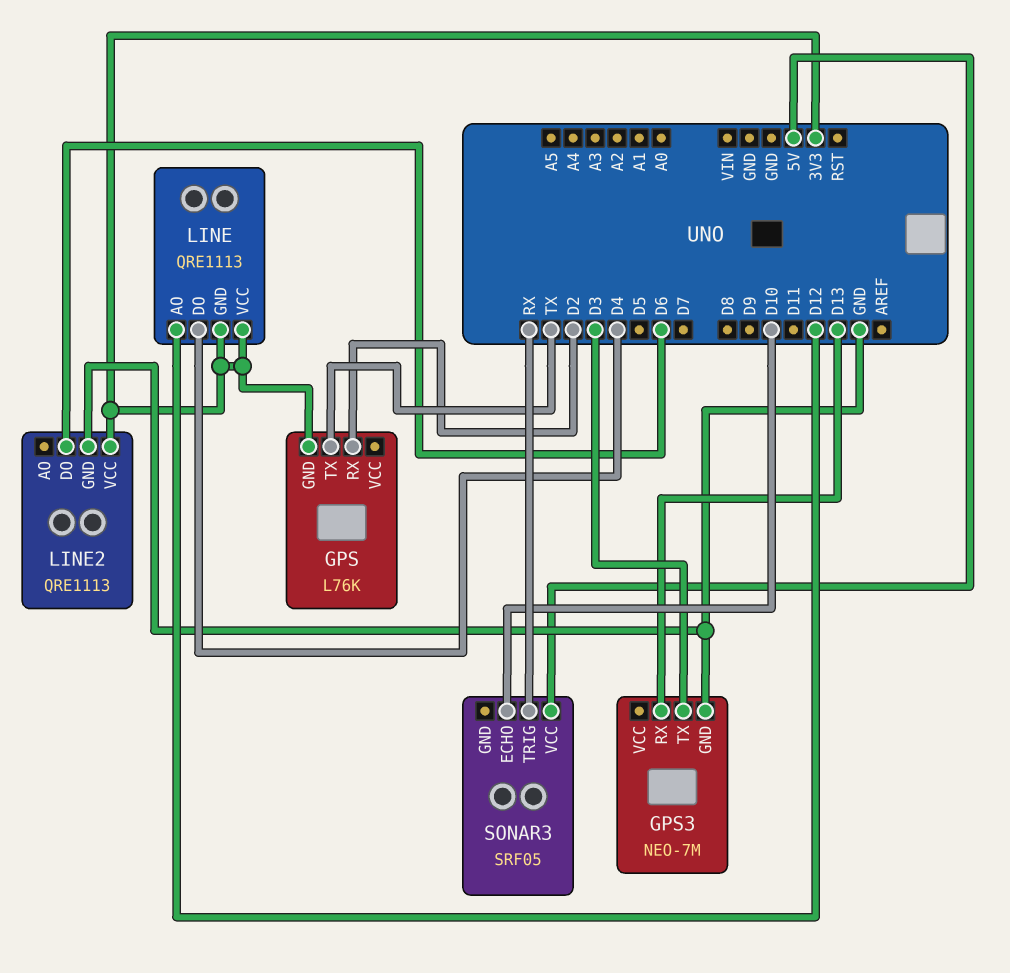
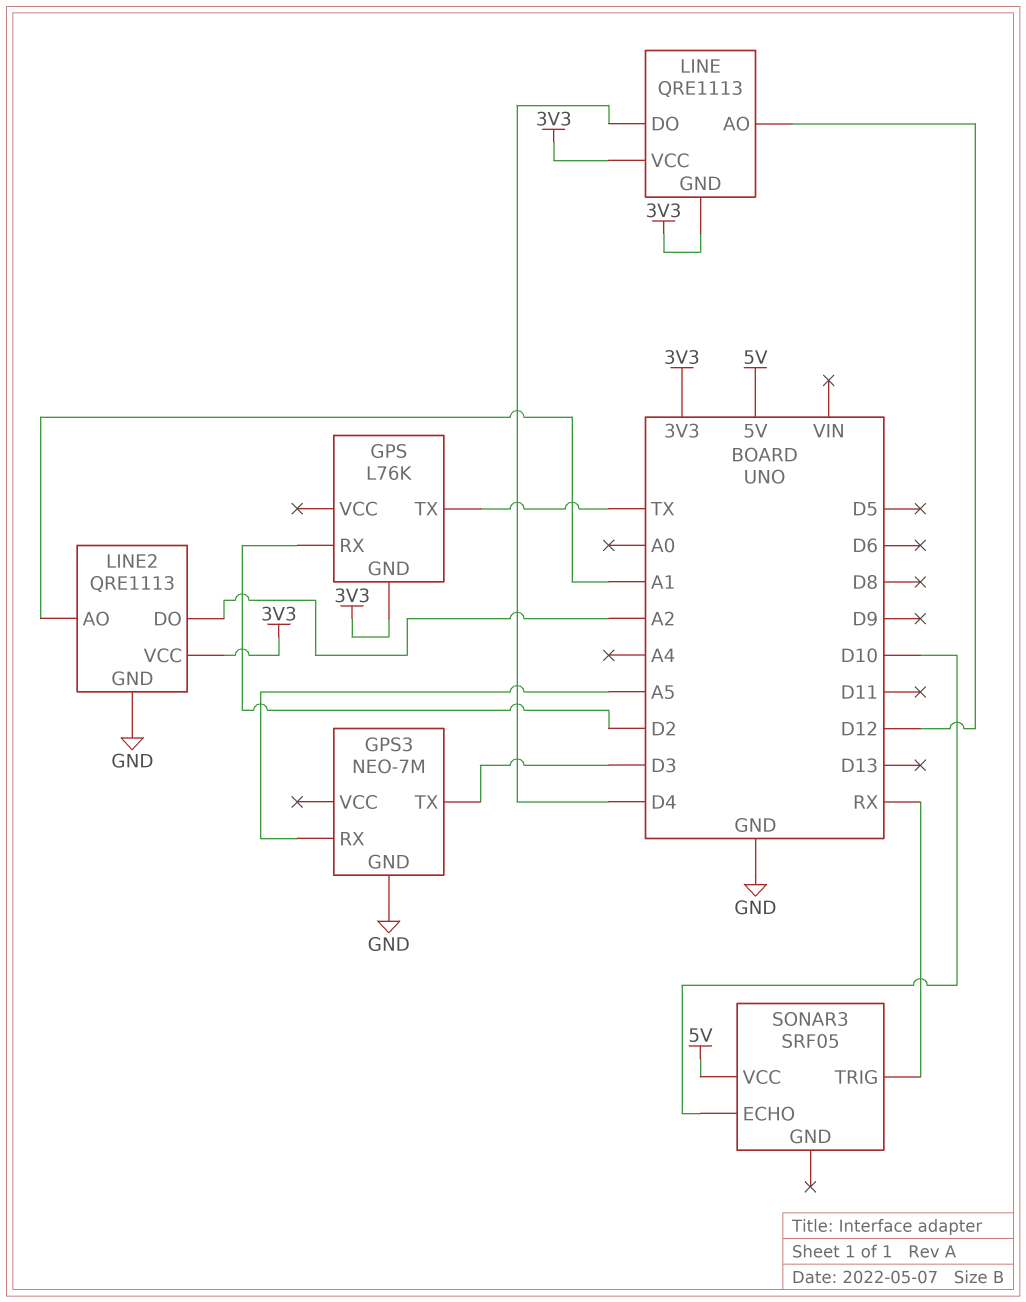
GPS3 pin RX: D13 -> A5
LINE2 pin AO: none -> A1
LINE2 pin DO: D6 -> A2

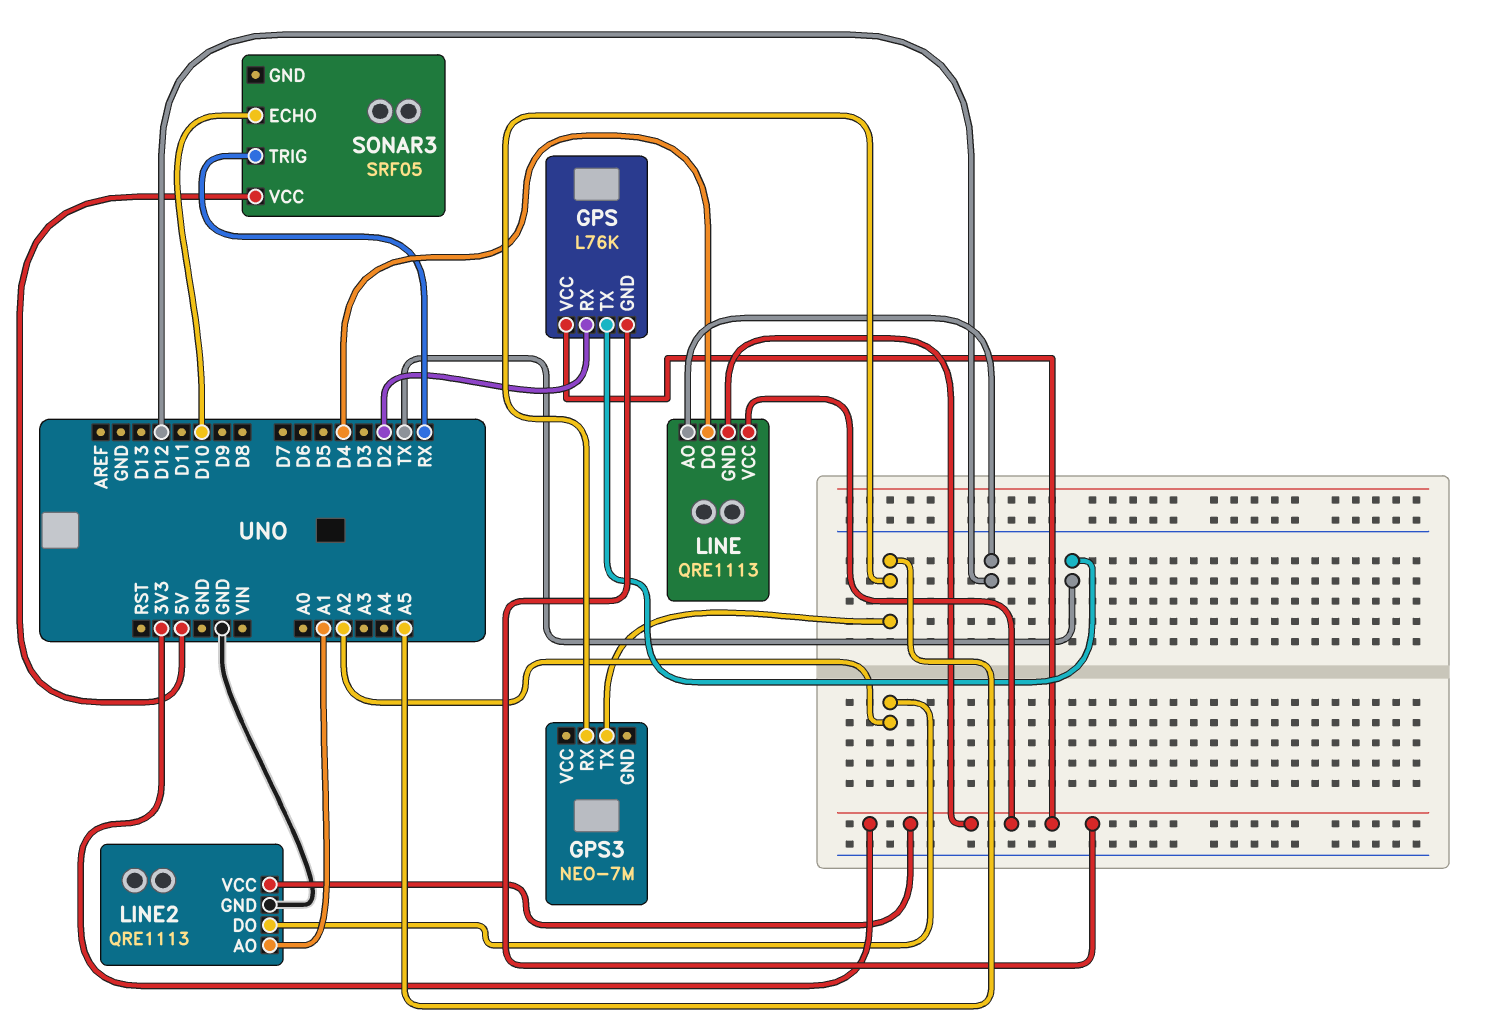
GPS pin VCC: none -> 3V3
GPS3 pin GND: GND -> none
GPS3 pin TX: D3 -> A5

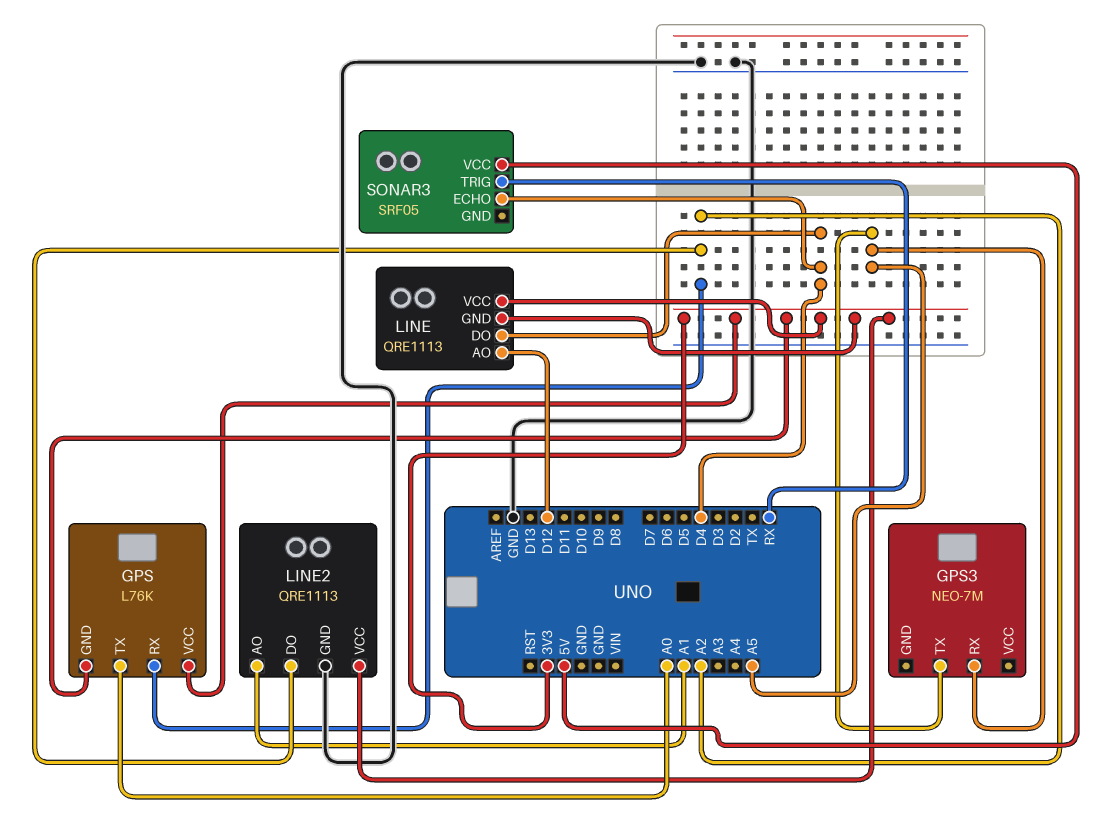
GPS pin RX: D2 -> A2
GPS pin TX: TX -> A0
SONAR3 pin ECHO: D10 -> D4

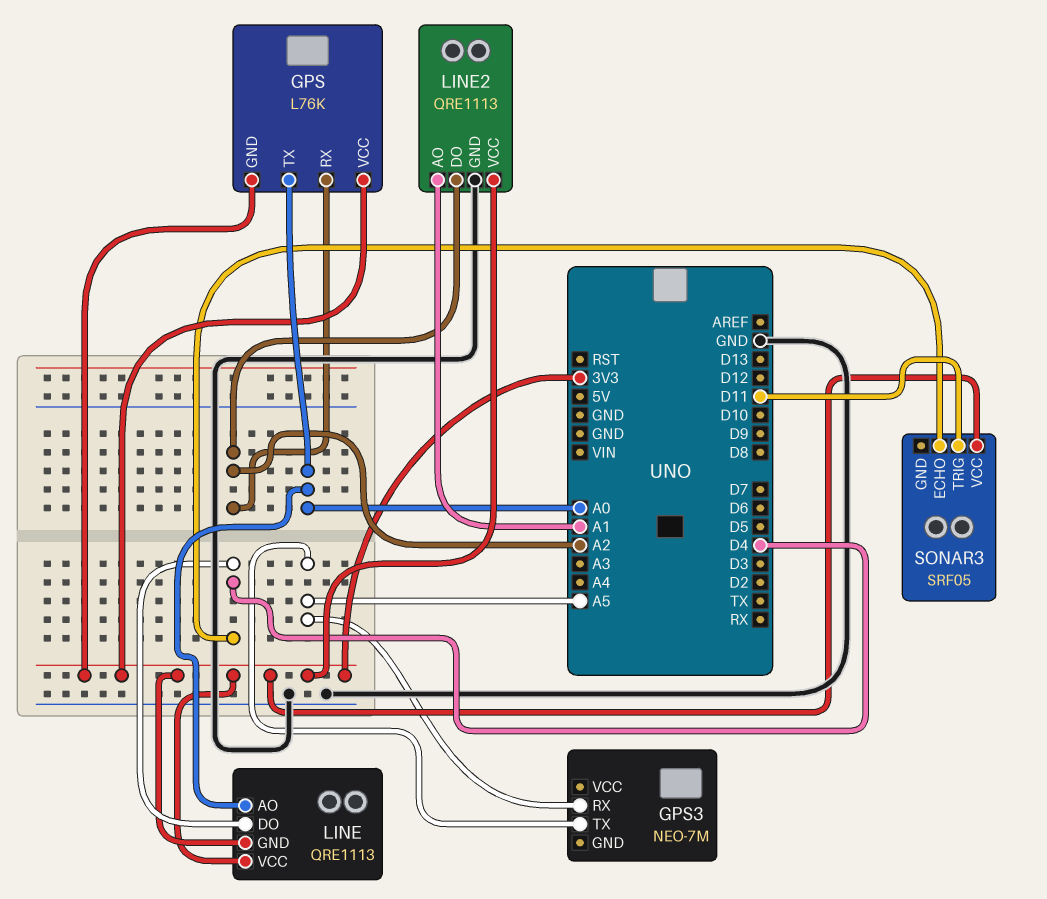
LINE pin AO: D12 -> A0
SONAR3 pin TRIG: RX -> D11
SONAR3 pin VCC: 5V -> 3V3

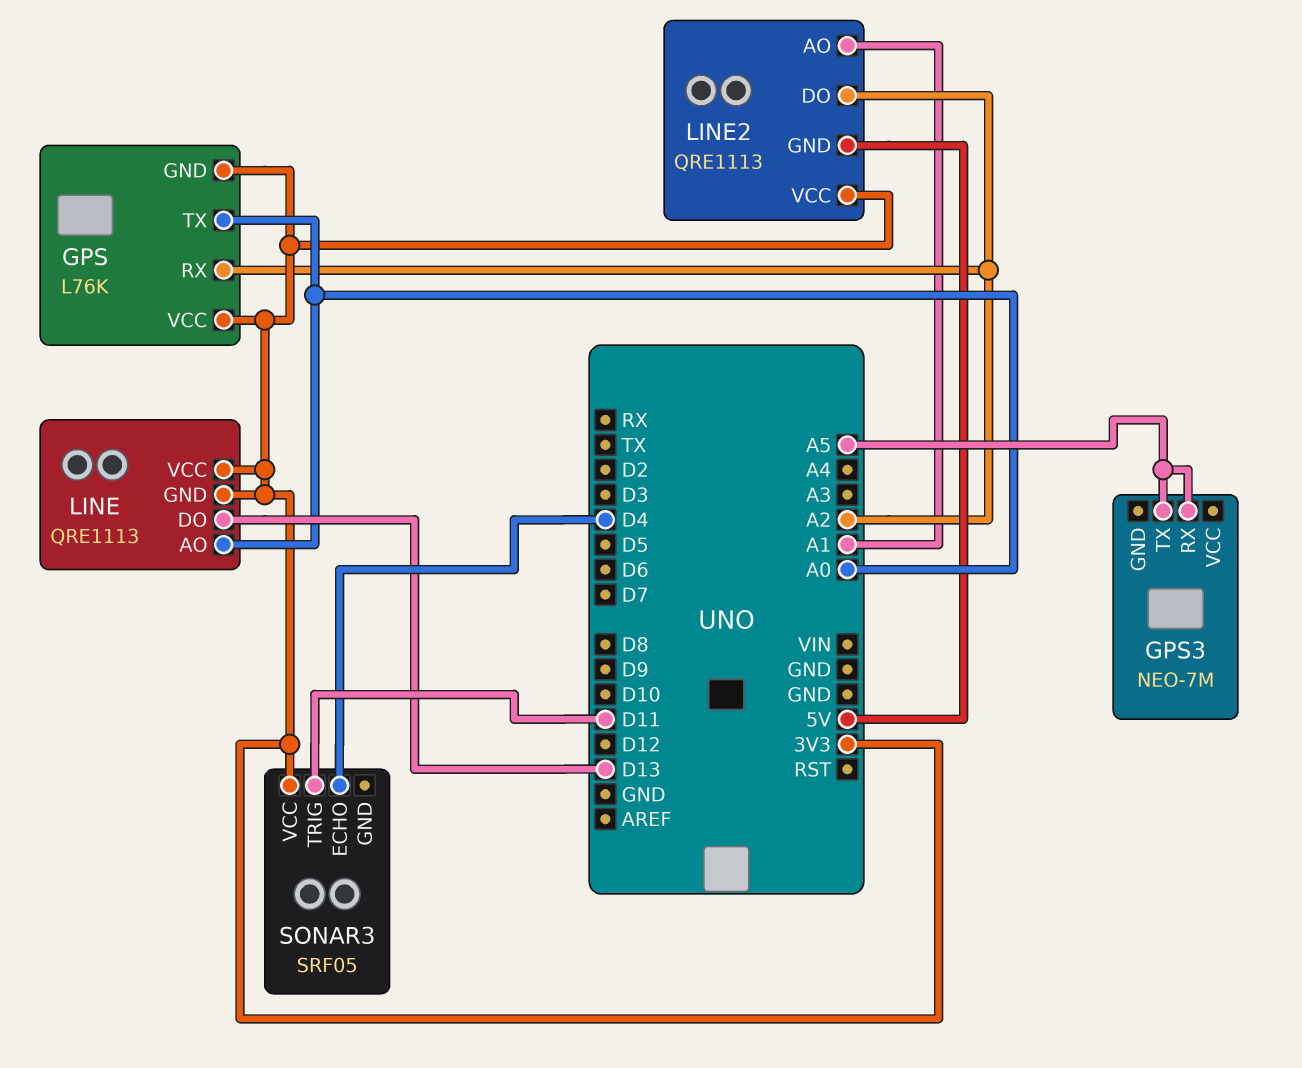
LINE pin DO: D4 -> D13
LINE2 pin GND: GND -> 5V

